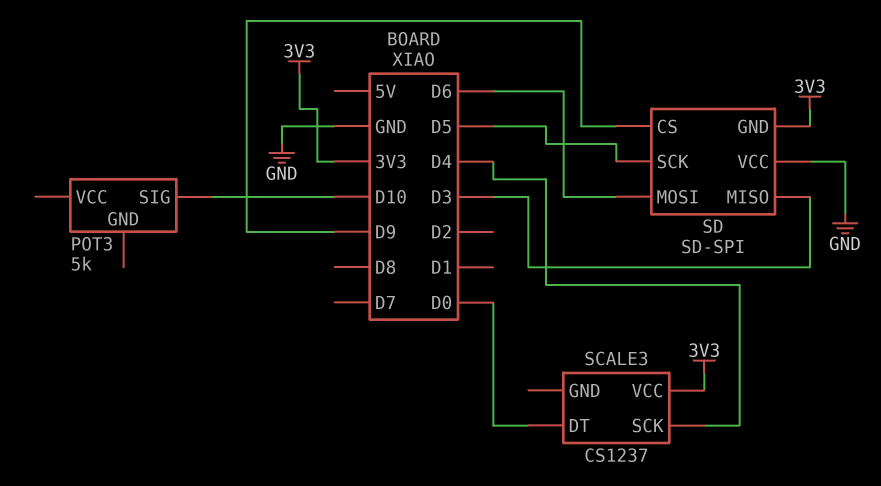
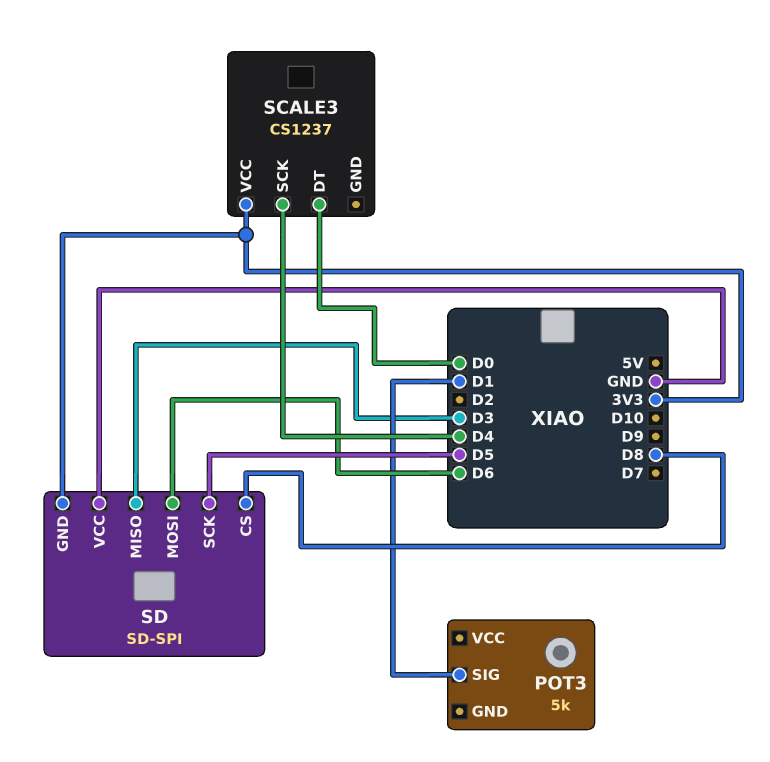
POT3 pin SIG: D10 -> D1
SD pin CS: D9 -> D8

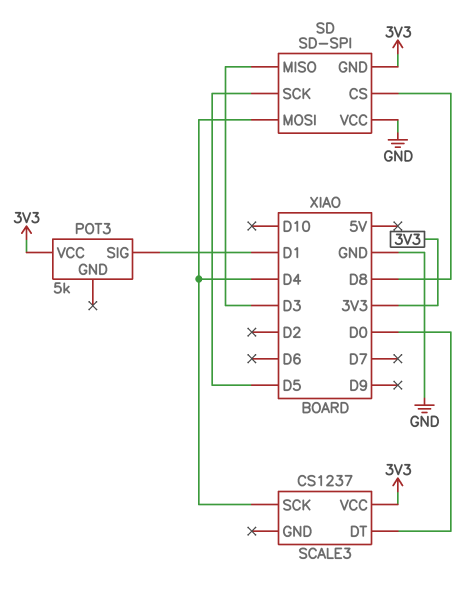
POT3 pin VCC: none -> 3V3
SD pin MOSI: D6 -> D4

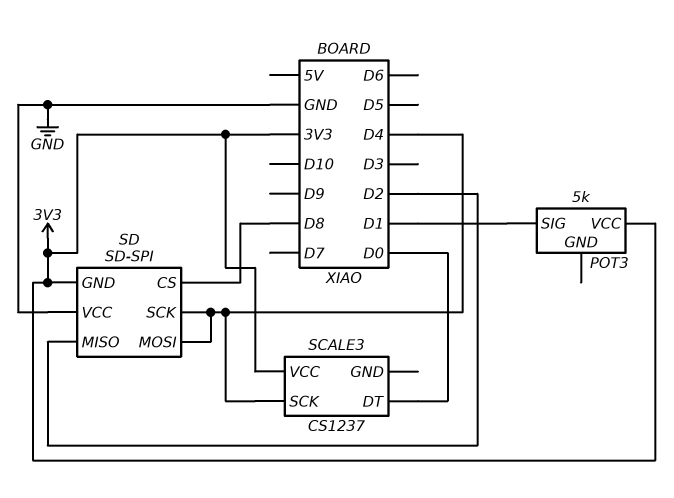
SD pin MISO: D3 -> D2
SD pin SCK: D5 -> D4

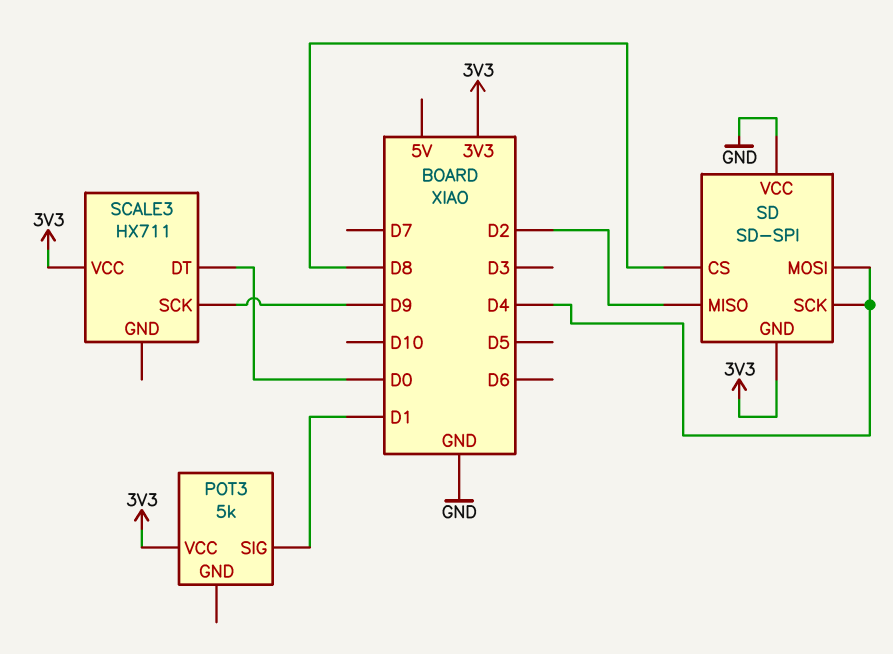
SCALE3: CS1237 -> HX711
SCALE3 pin SCK: D4 -> D9

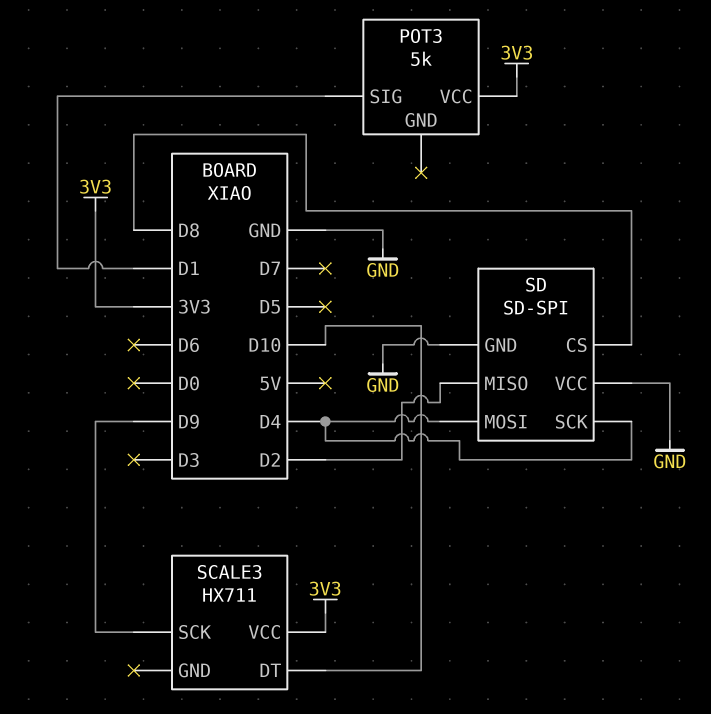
SCALE3 pin DT: D0 -> D10
SD pin GND: 3V3 -> GND

